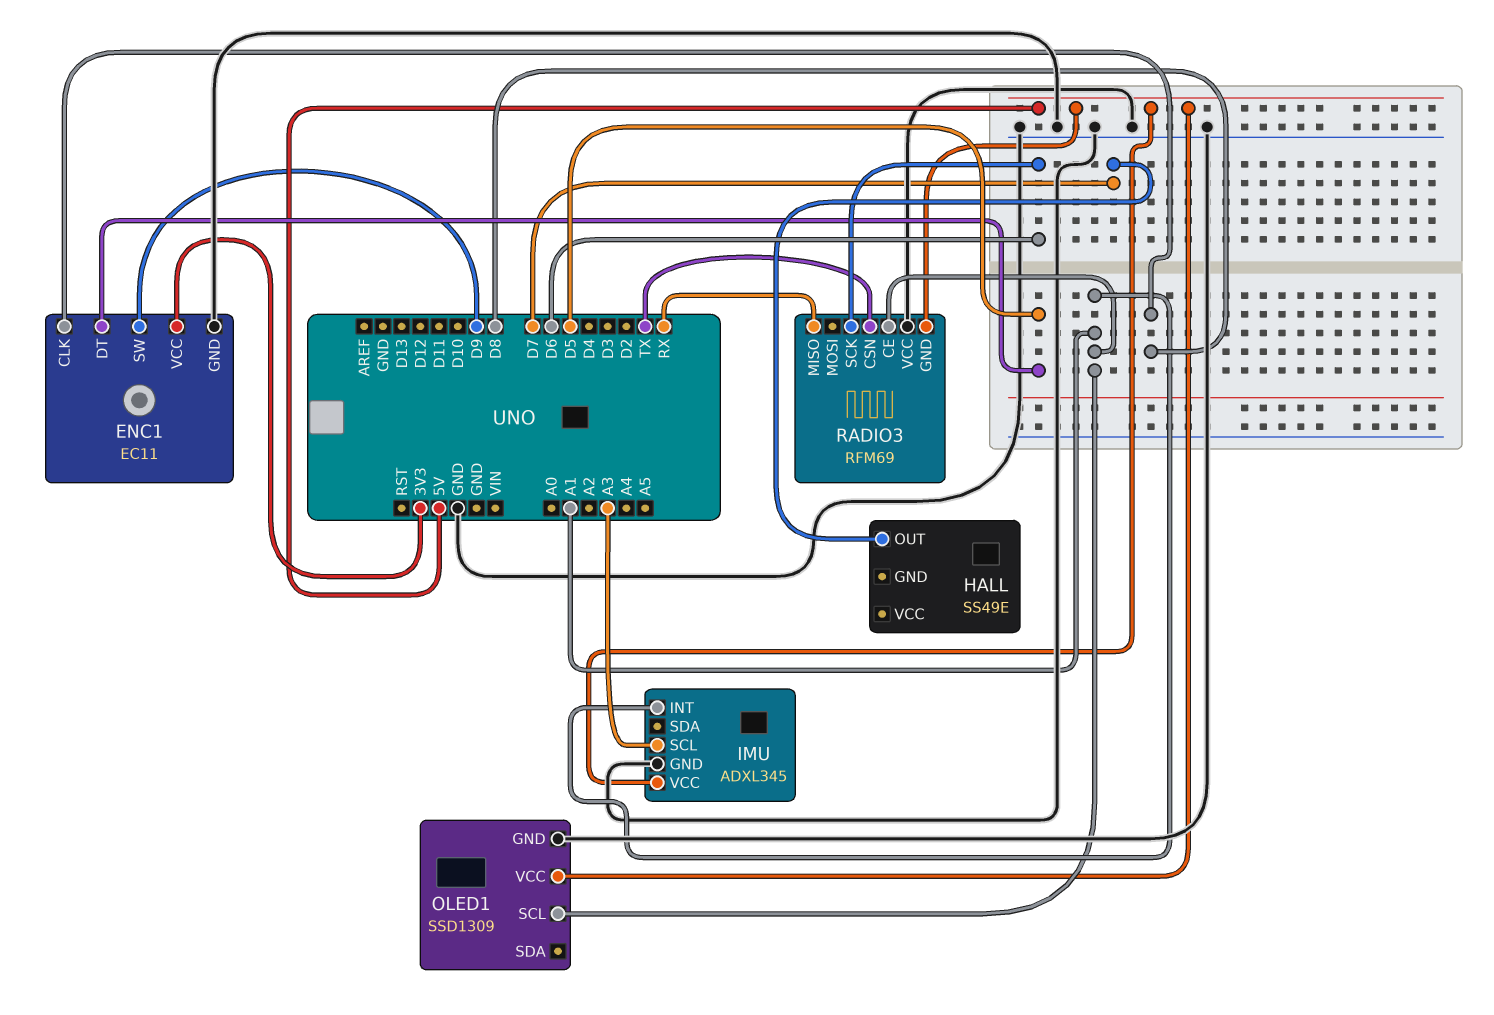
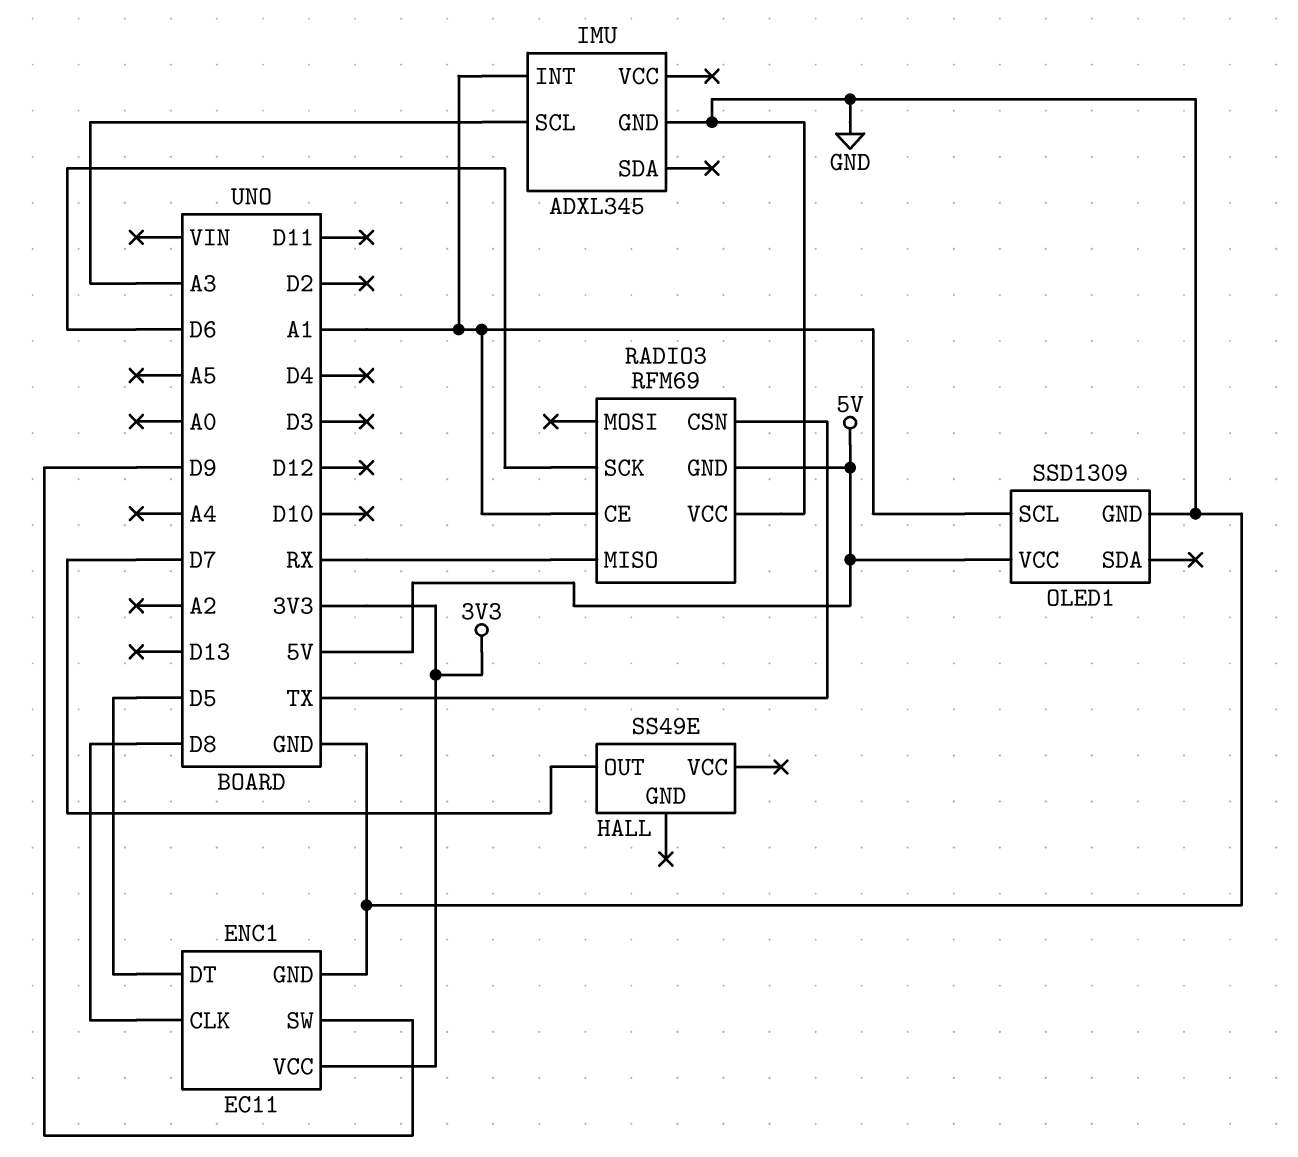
IMU pin VCC: 5V -> none

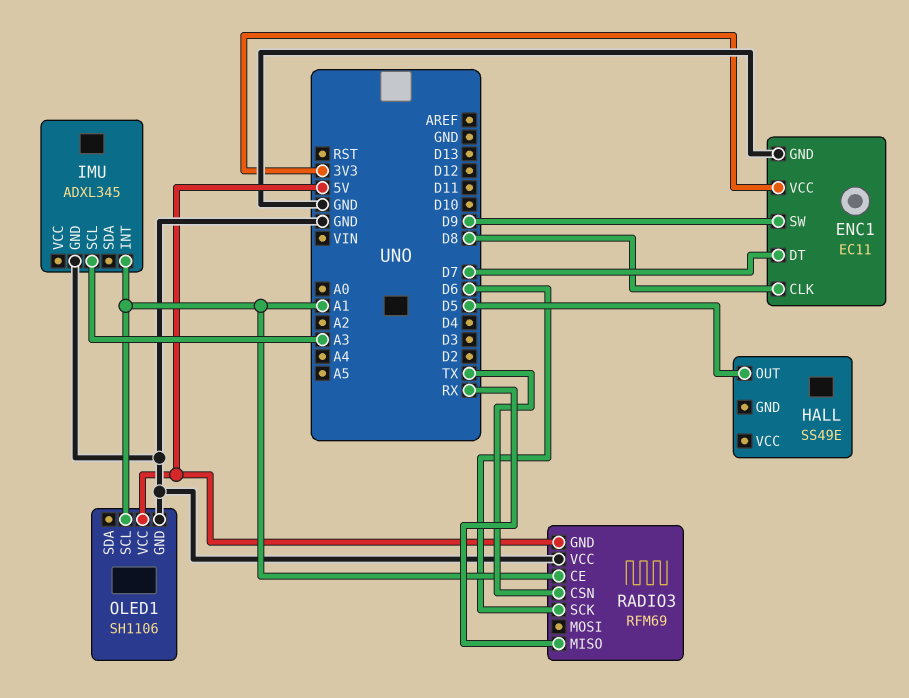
ENC1 pin DT: D5 -> D7
HALL pin OUT: D7 -> D5
OLED1: SSD1309 -> SH1106

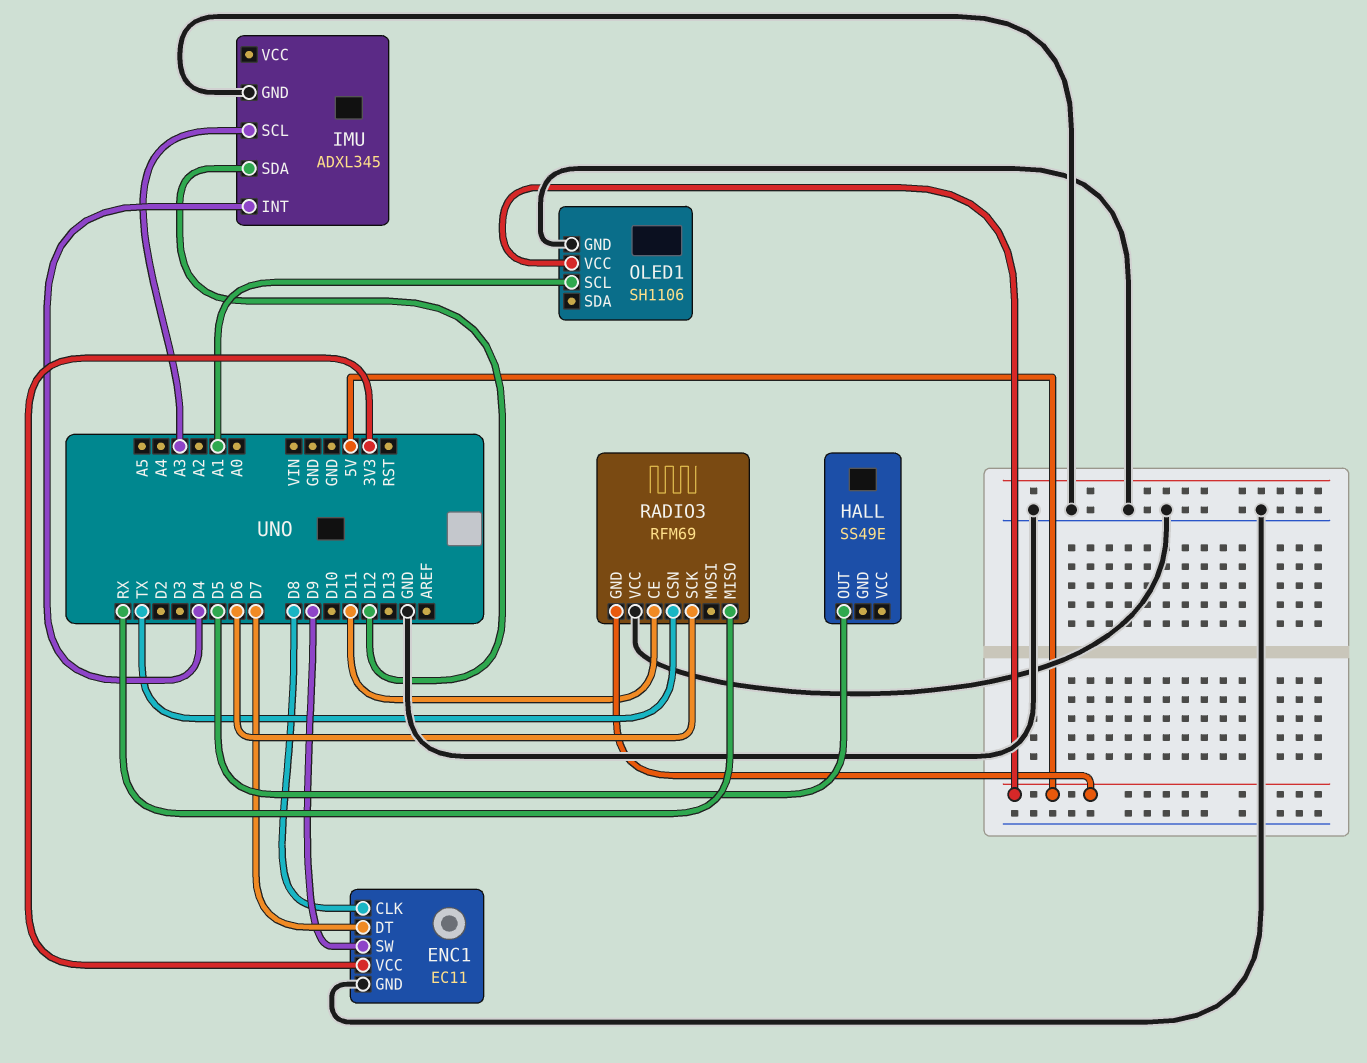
IMU pin INT: A1 -> D4
IMU pin SDA: none -> D12
RADIO3 pin CE: A1 -> D11

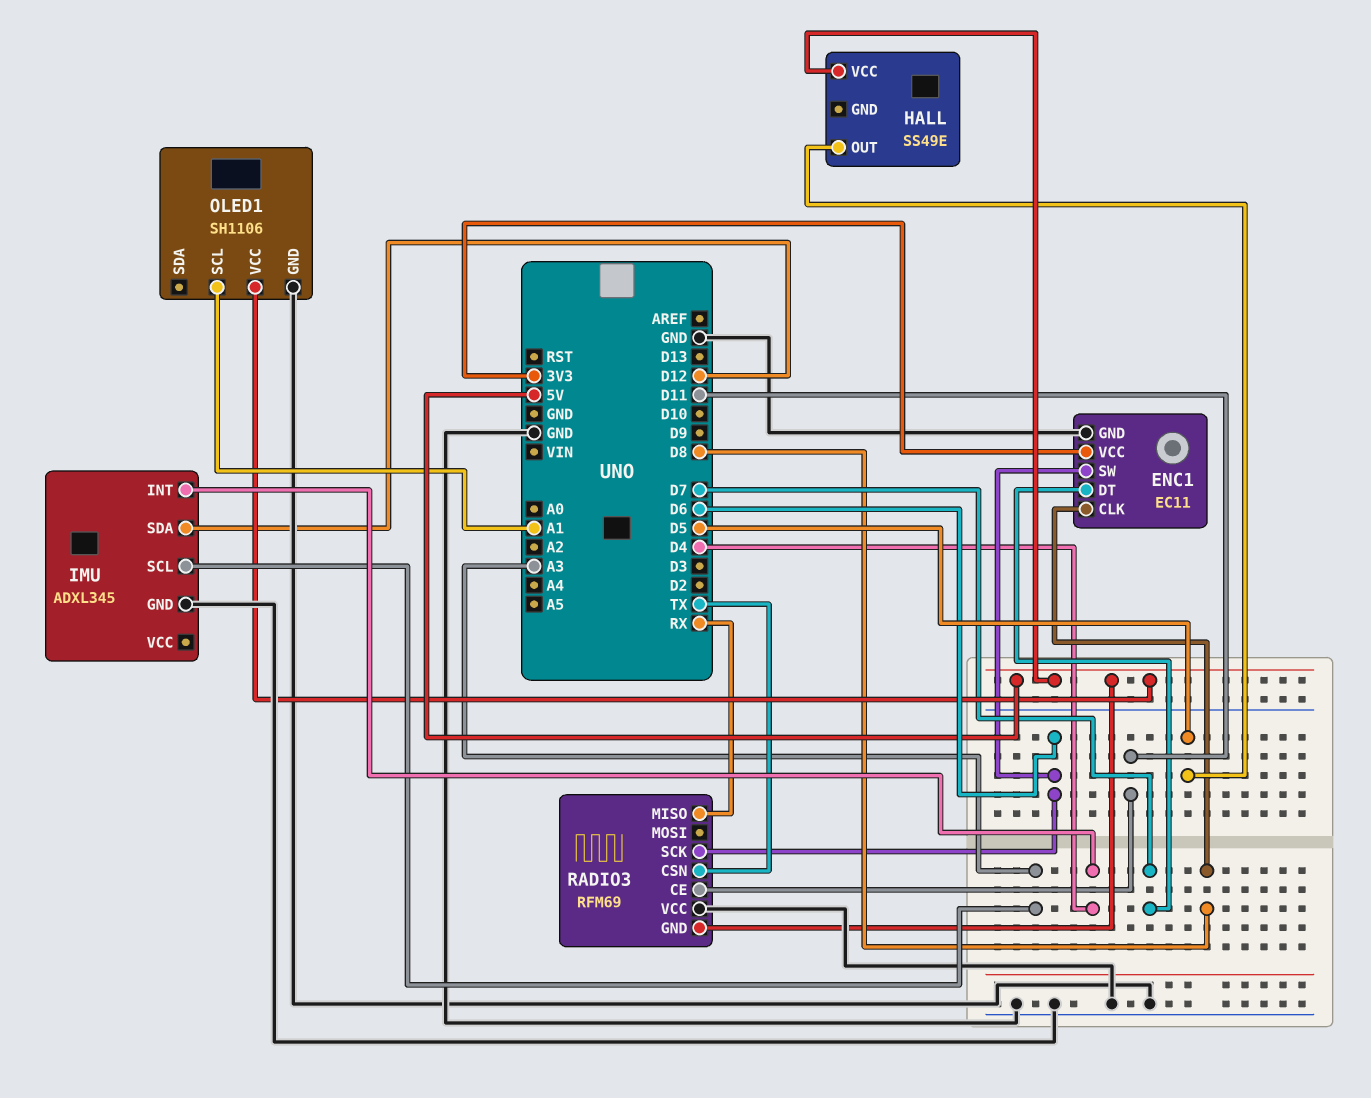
ENC1 pin SW: D9 -> D6
HALL pin VCC: none -> 5V

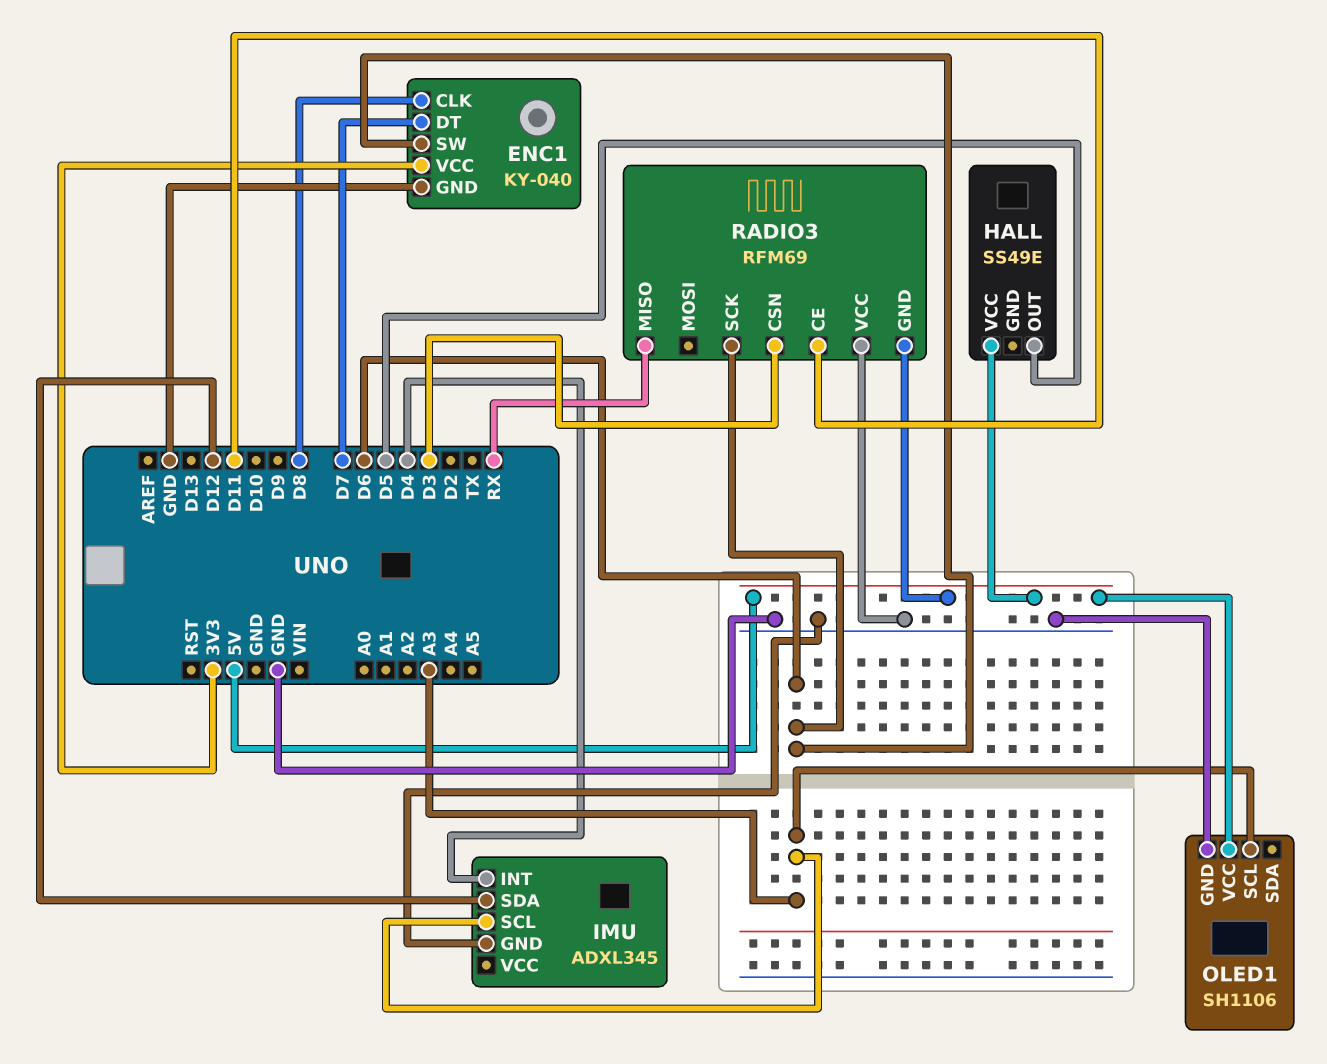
ENC1: EC11 -> KY-040
OLED1 pin SCL: A1 -> A3
RADIO3 pin CSN: TX -> D3

